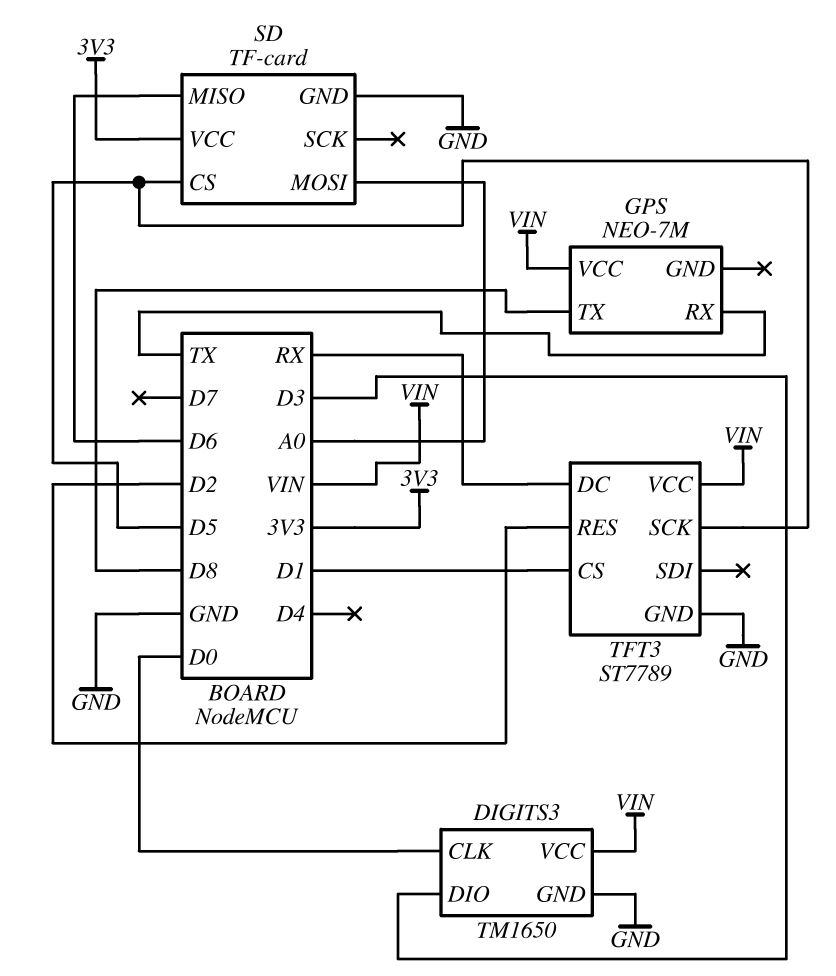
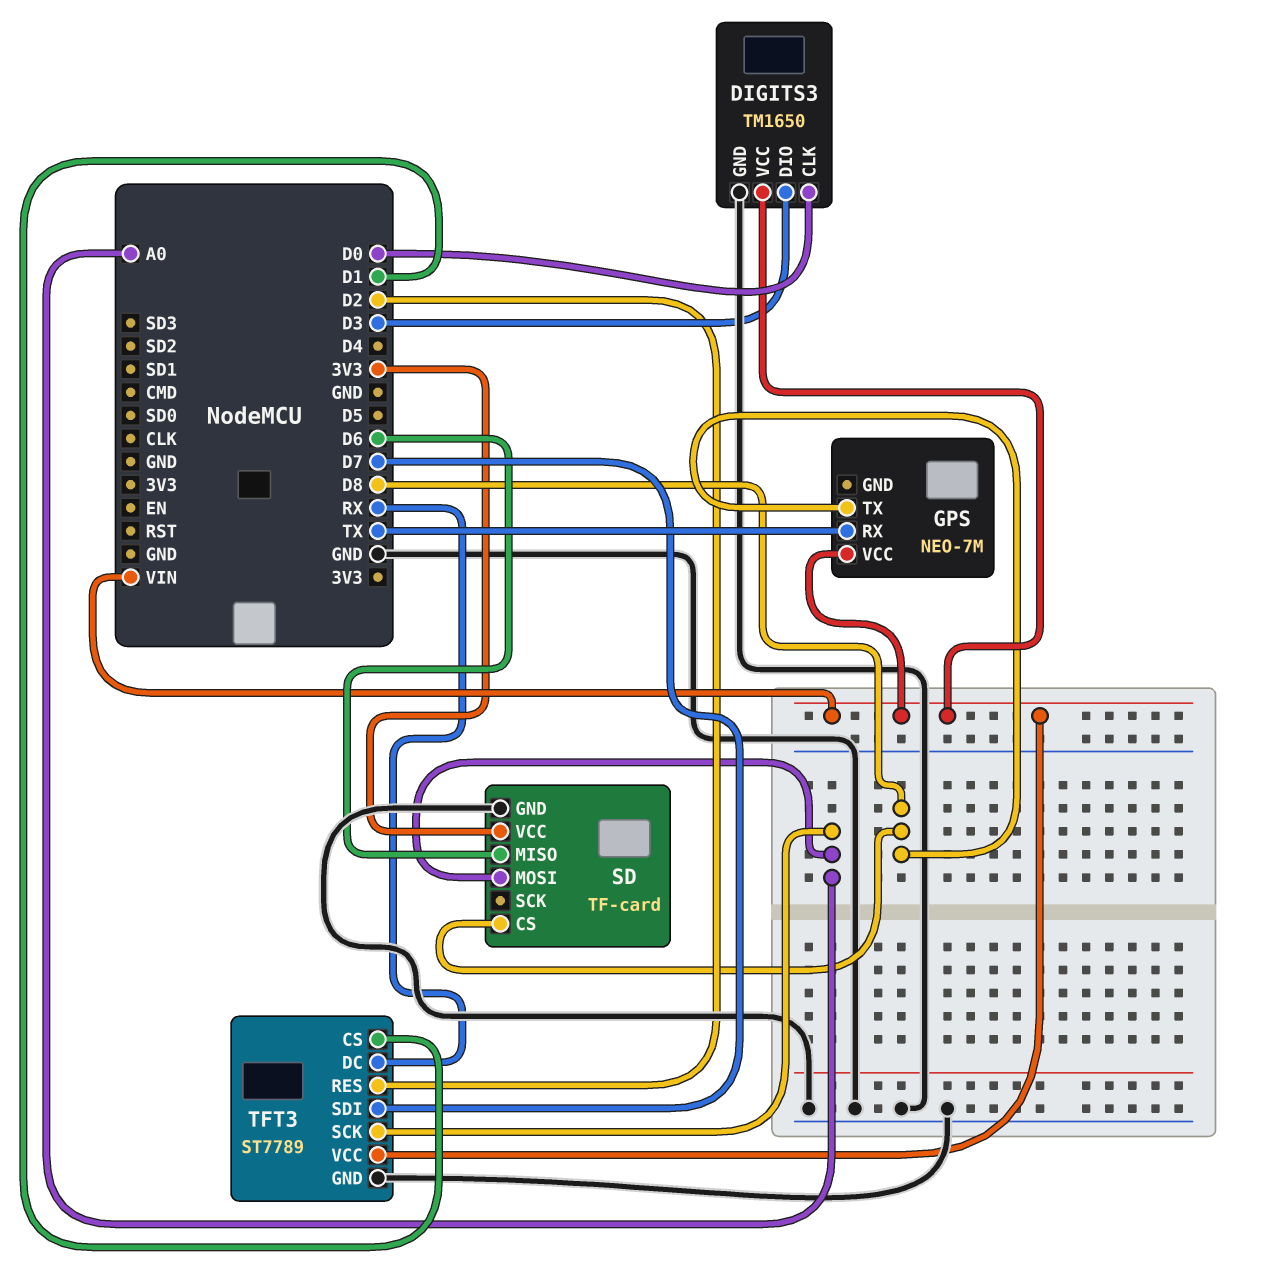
SD pin CS: D5 -> D8
TFT3 pin SCK: D5 -> A0
TFT3 pin SDI: none -> D7

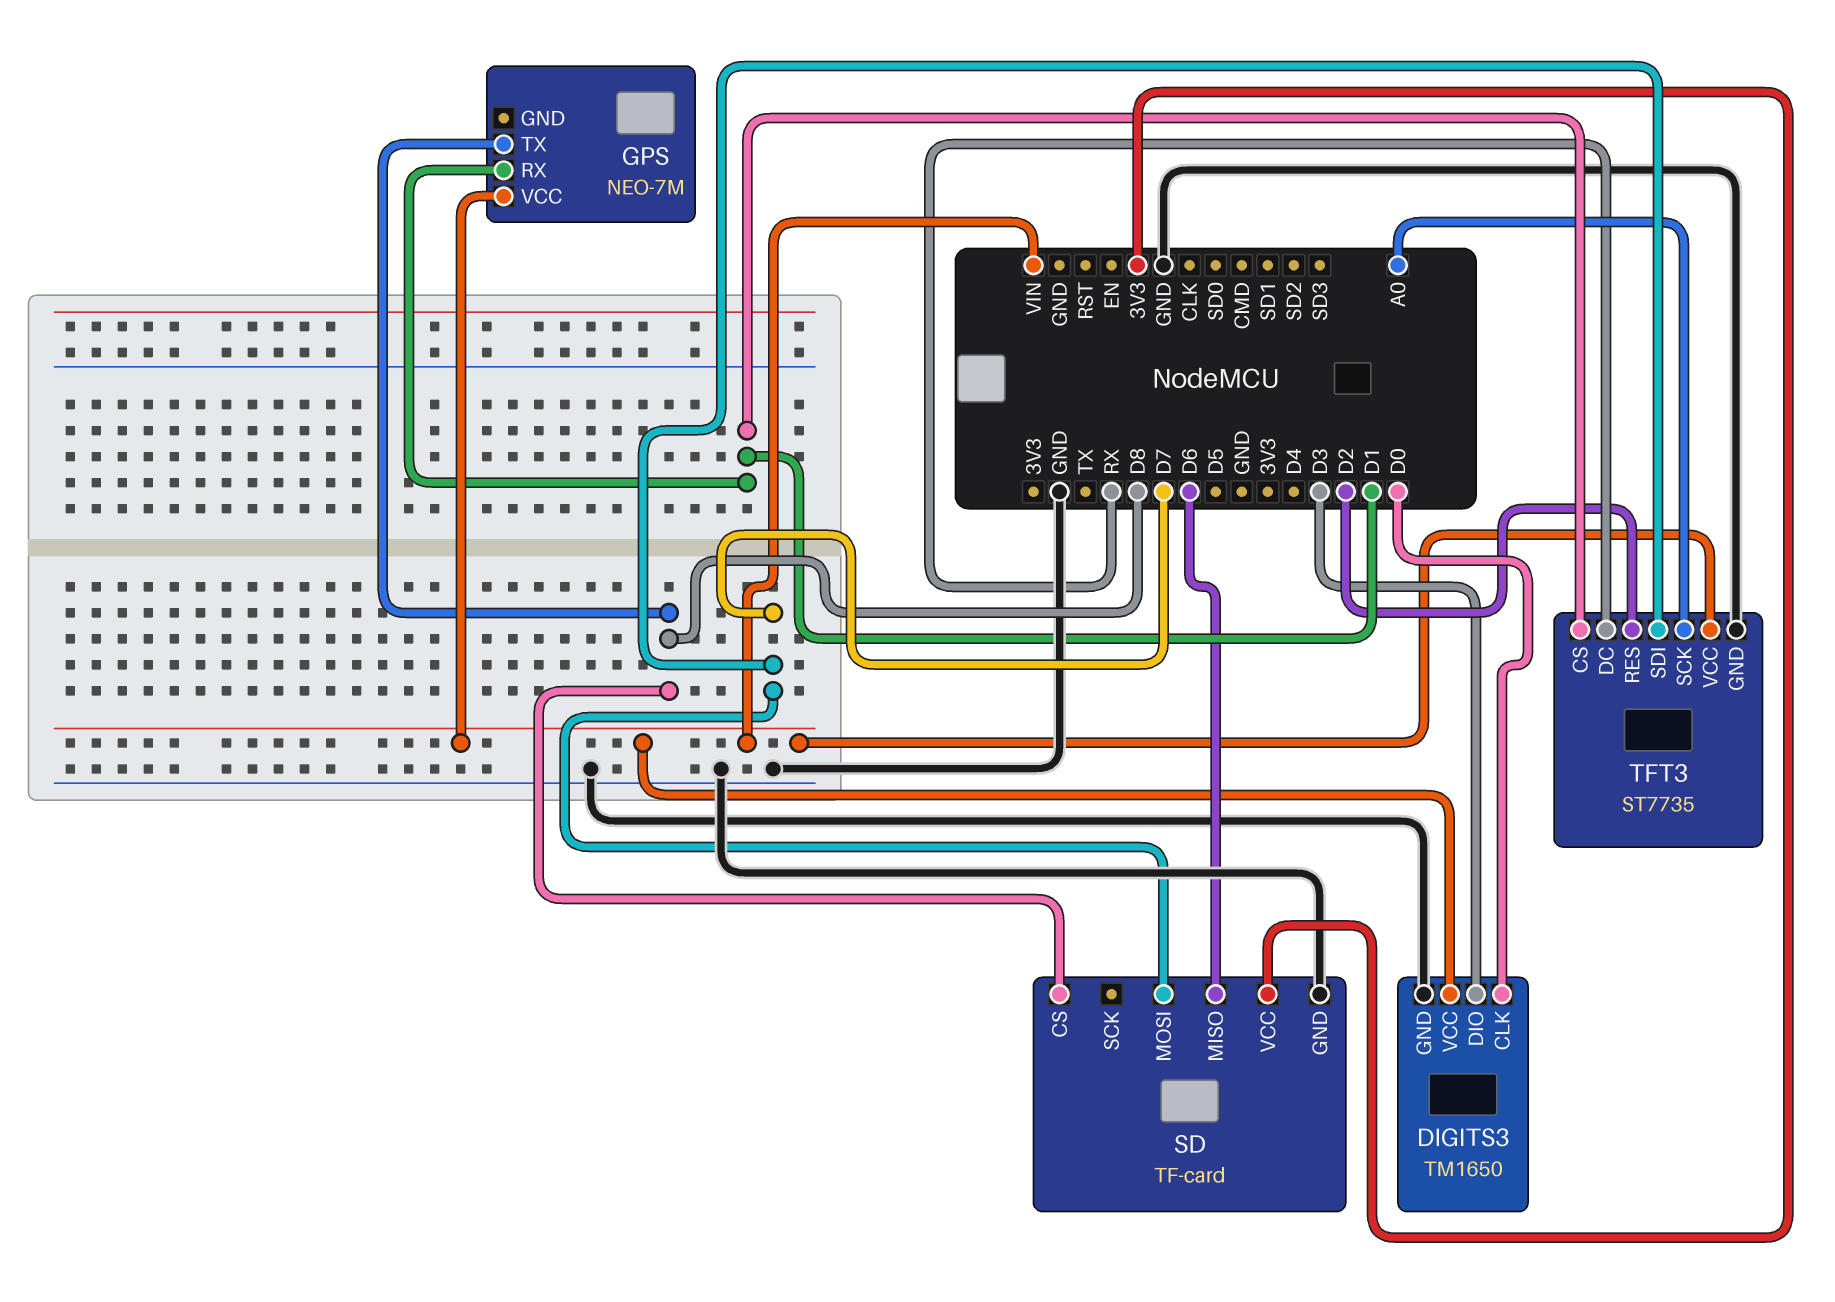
GPS pin RX: TX -> D1
SD pin MOSI: A0 -> D7
TFT3: ST7789 -> ST7735

